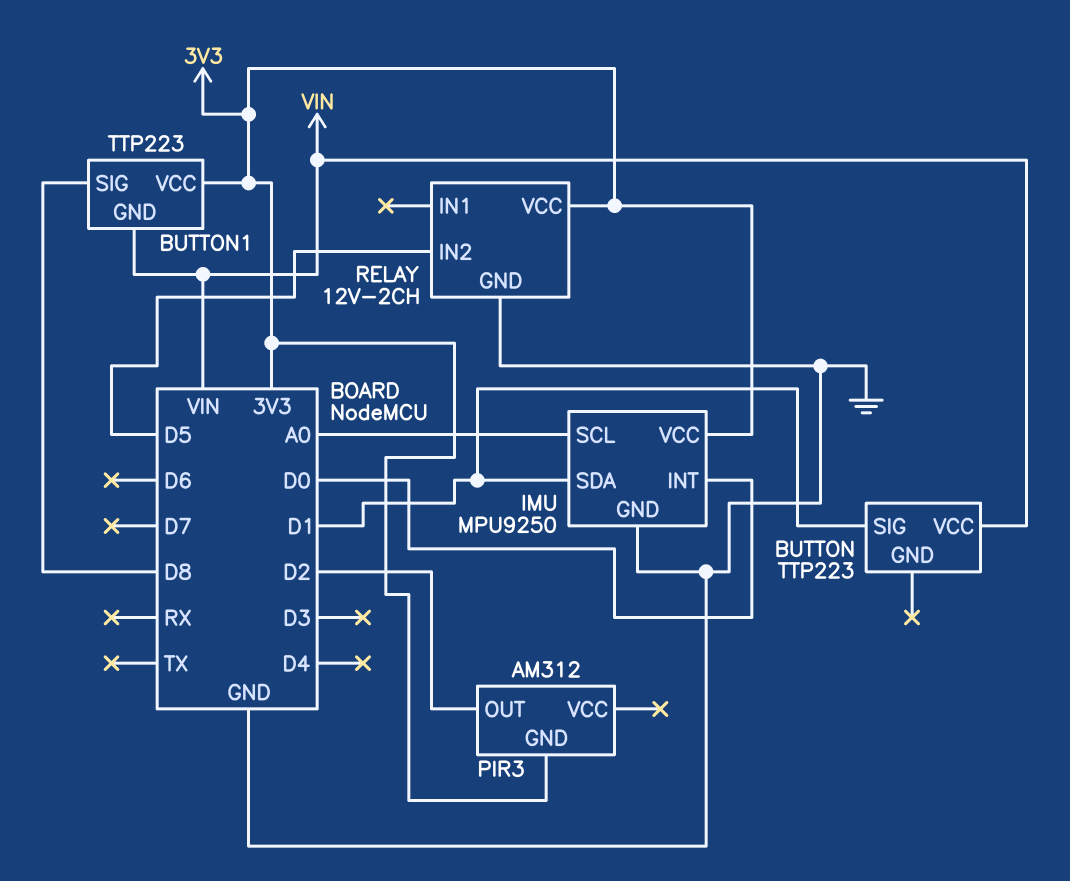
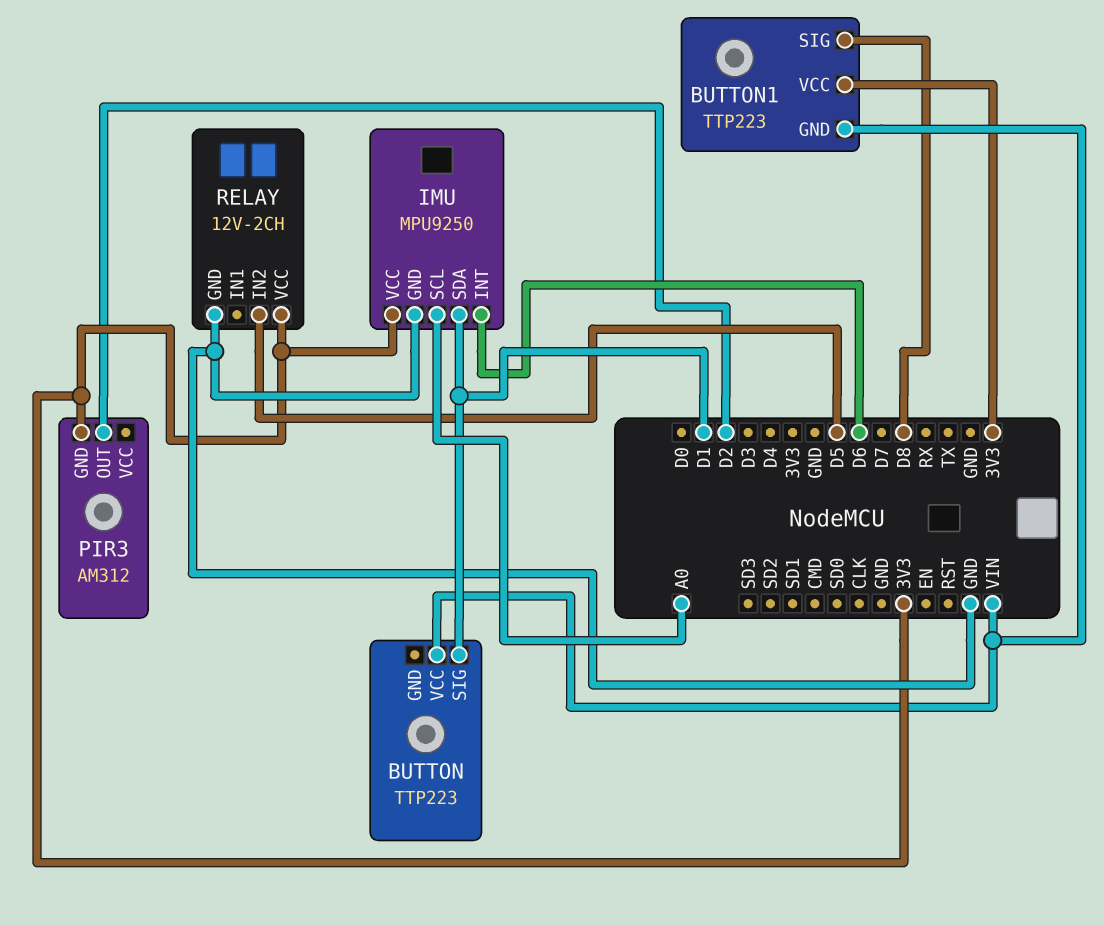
IMU pin INT: D0 -> D6

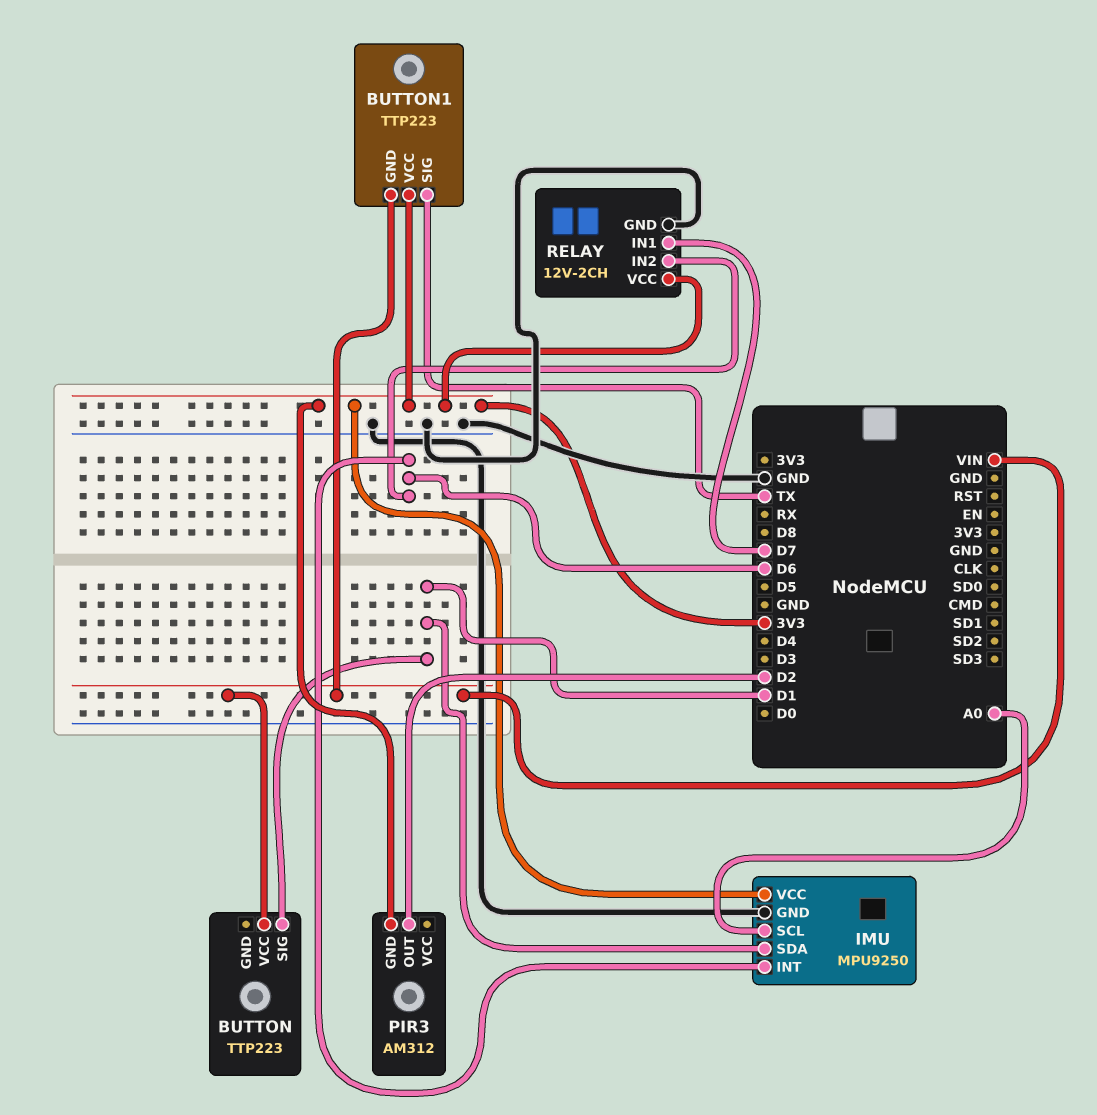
BUTTON1 pin SIG: D8 -> TX
RELAY pin IN1: none -> D7
RELAY pin IN2: D5 -> D6

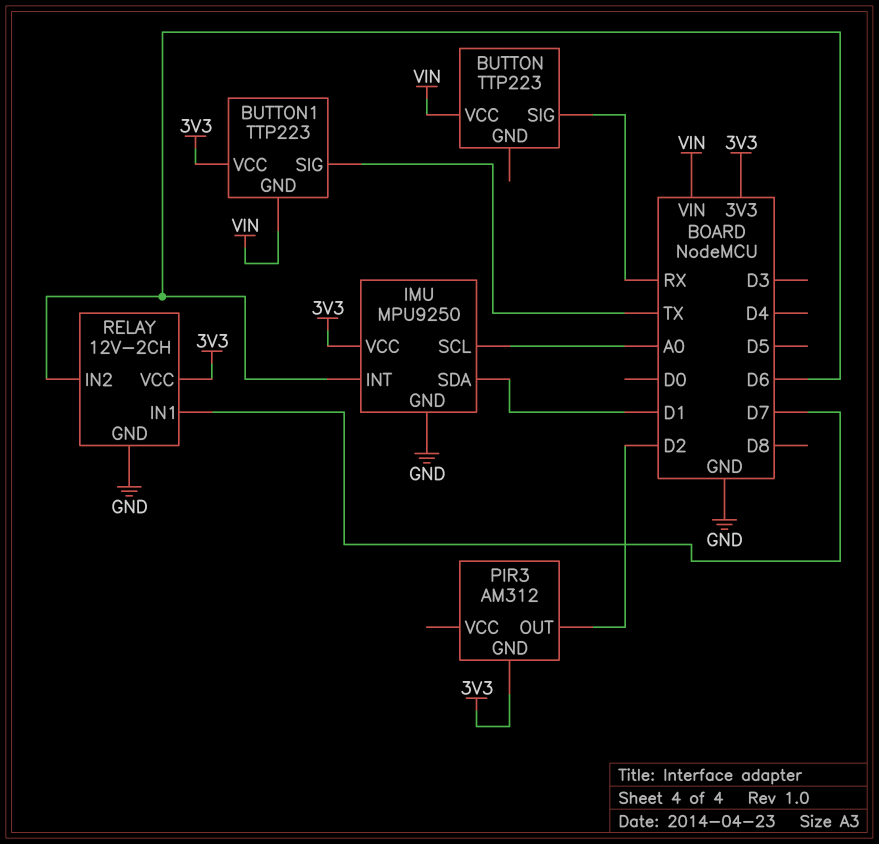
BUTTON pin SIG: D1 -> RX

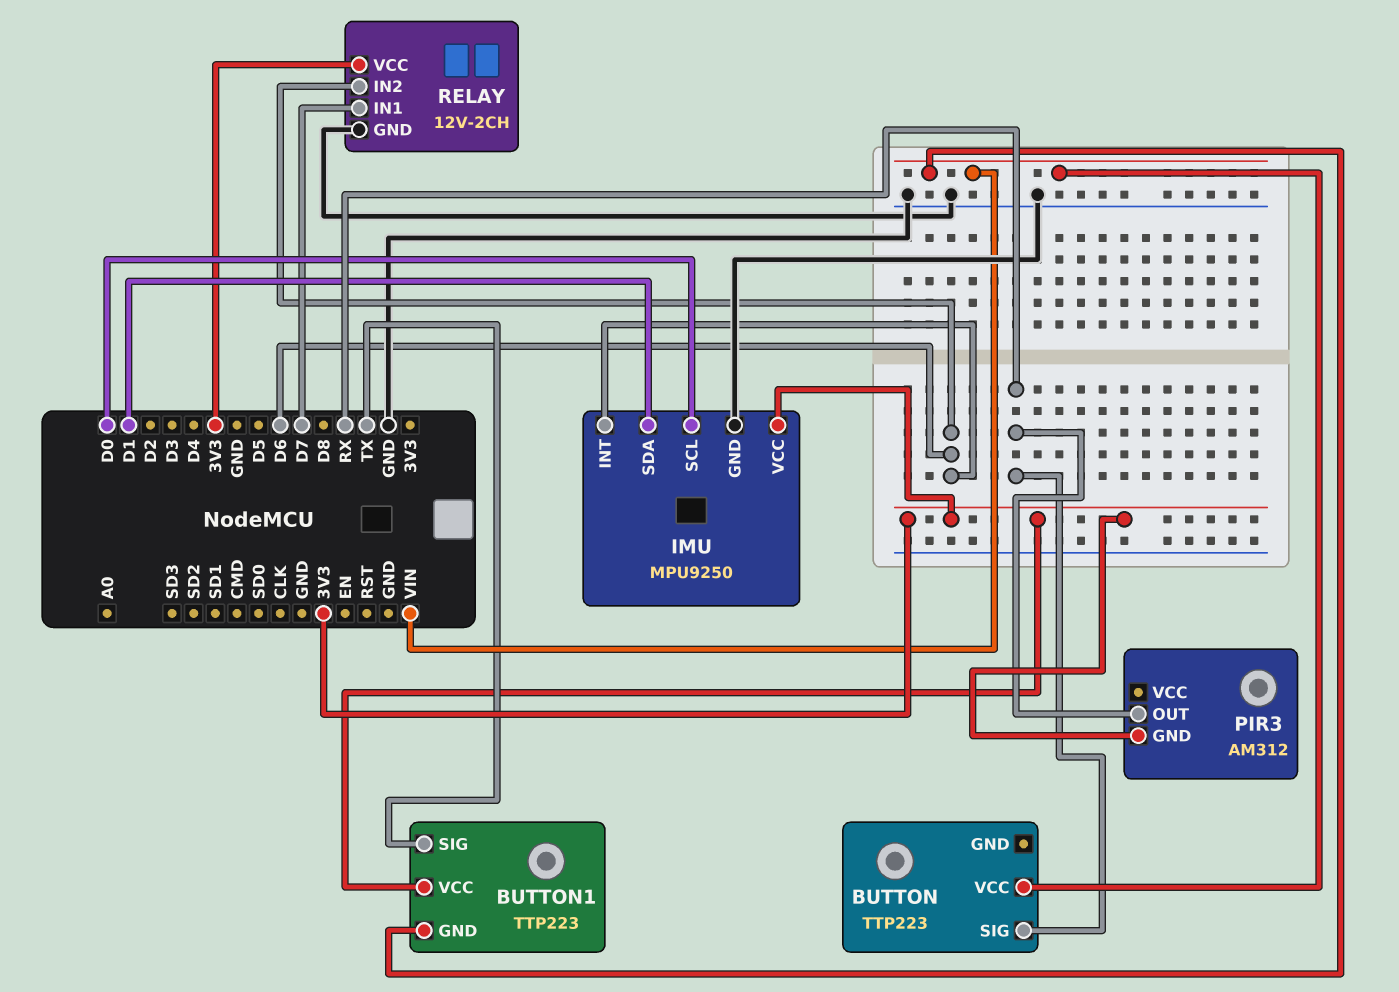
IMU pin SCL: A0 -> D0
PIR3 pin OUT: D2 -> RX

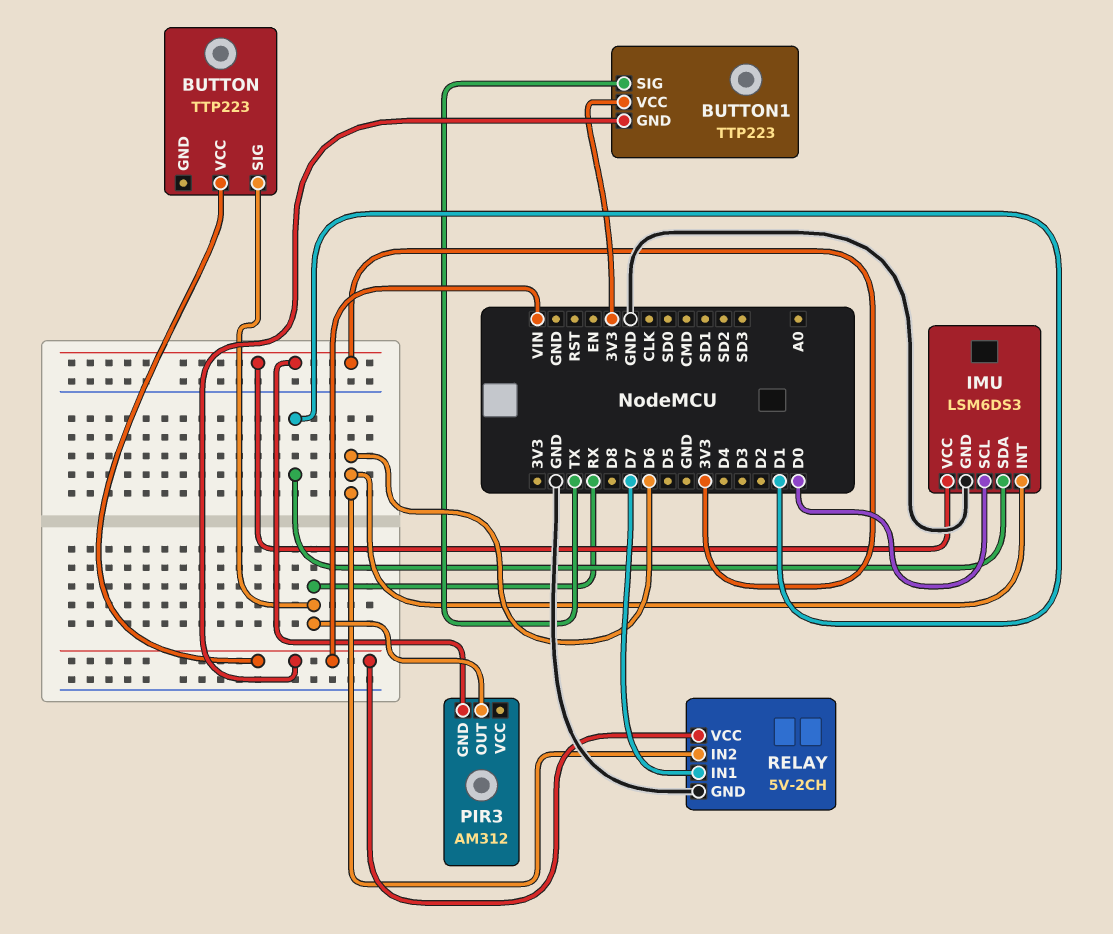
IMU: MPU9250 -> LSM6DS3
RELAY: 12V-2CH -> 5V-2CH
RELAY pin VCC: 3V3 -> VIN

